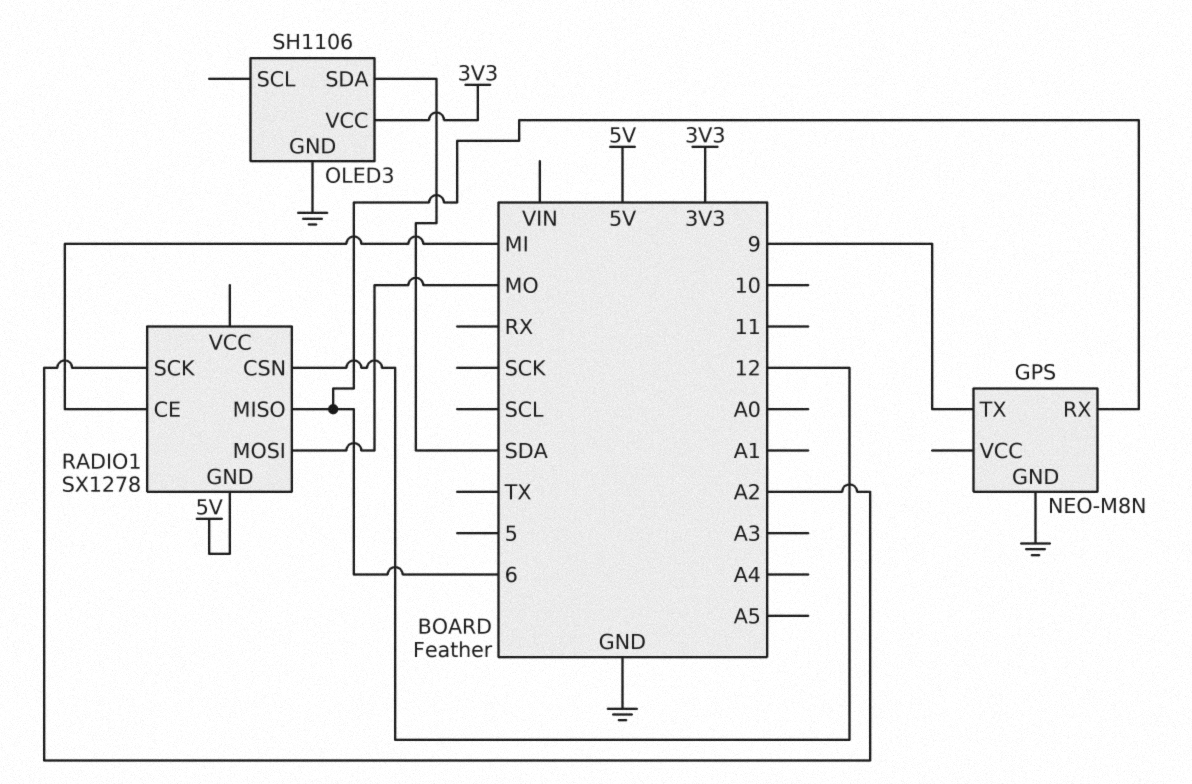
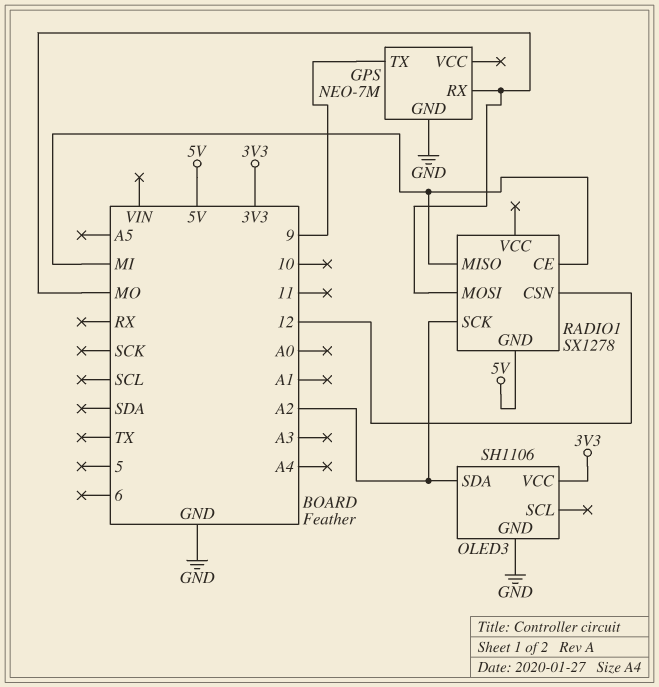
GPS: NEO-M8N -> NEO-7M
GPS pin RX: 6 -> MO
OLED3 pin SDA: SDA -> A2
RADIO1 pin MISO: 6 -> MI

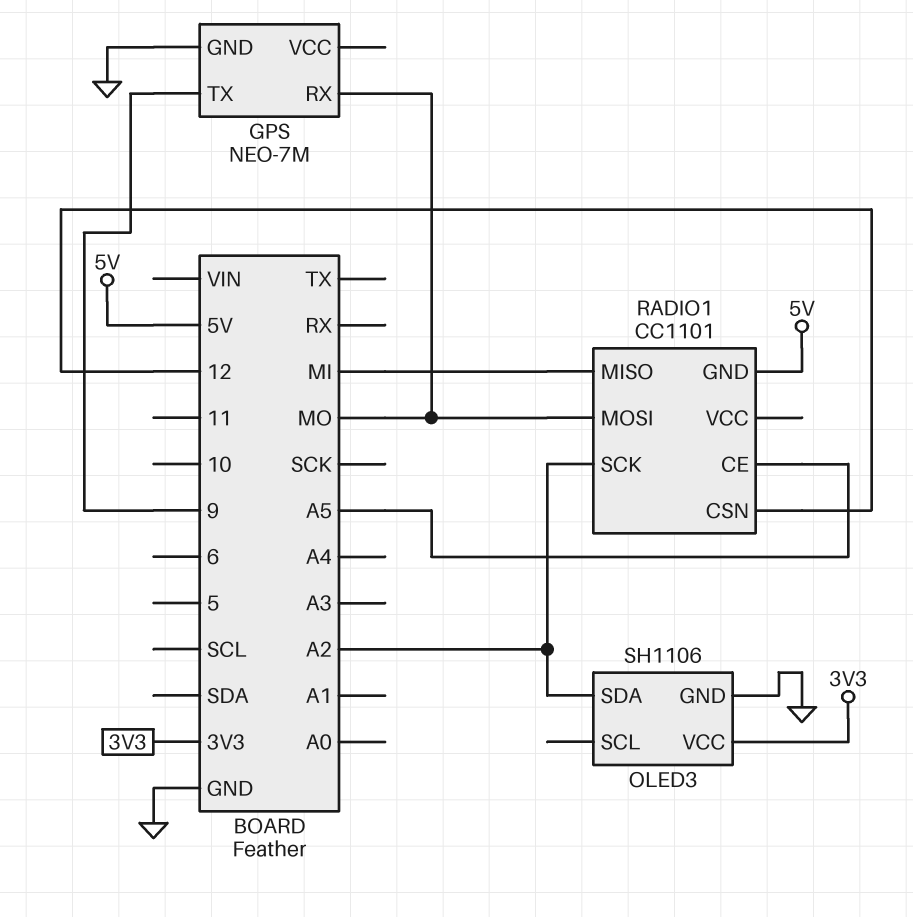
RADIO1: SX1278 -> CC1101
RADIO1 pin CE: MI -> A5

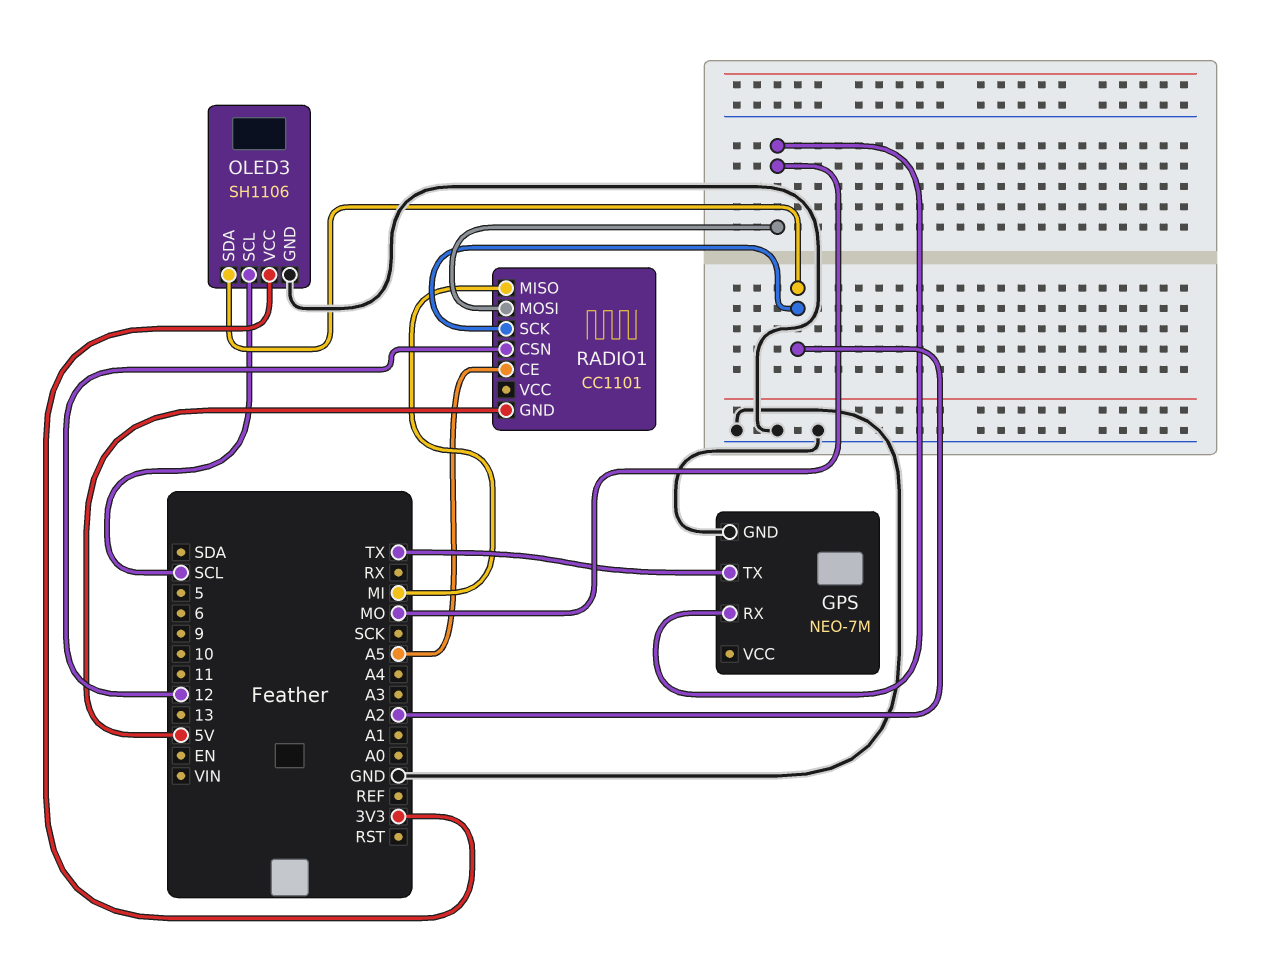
GPS pin TX: 9 -> TX
OLED3 pin SCL: none -> SCL

